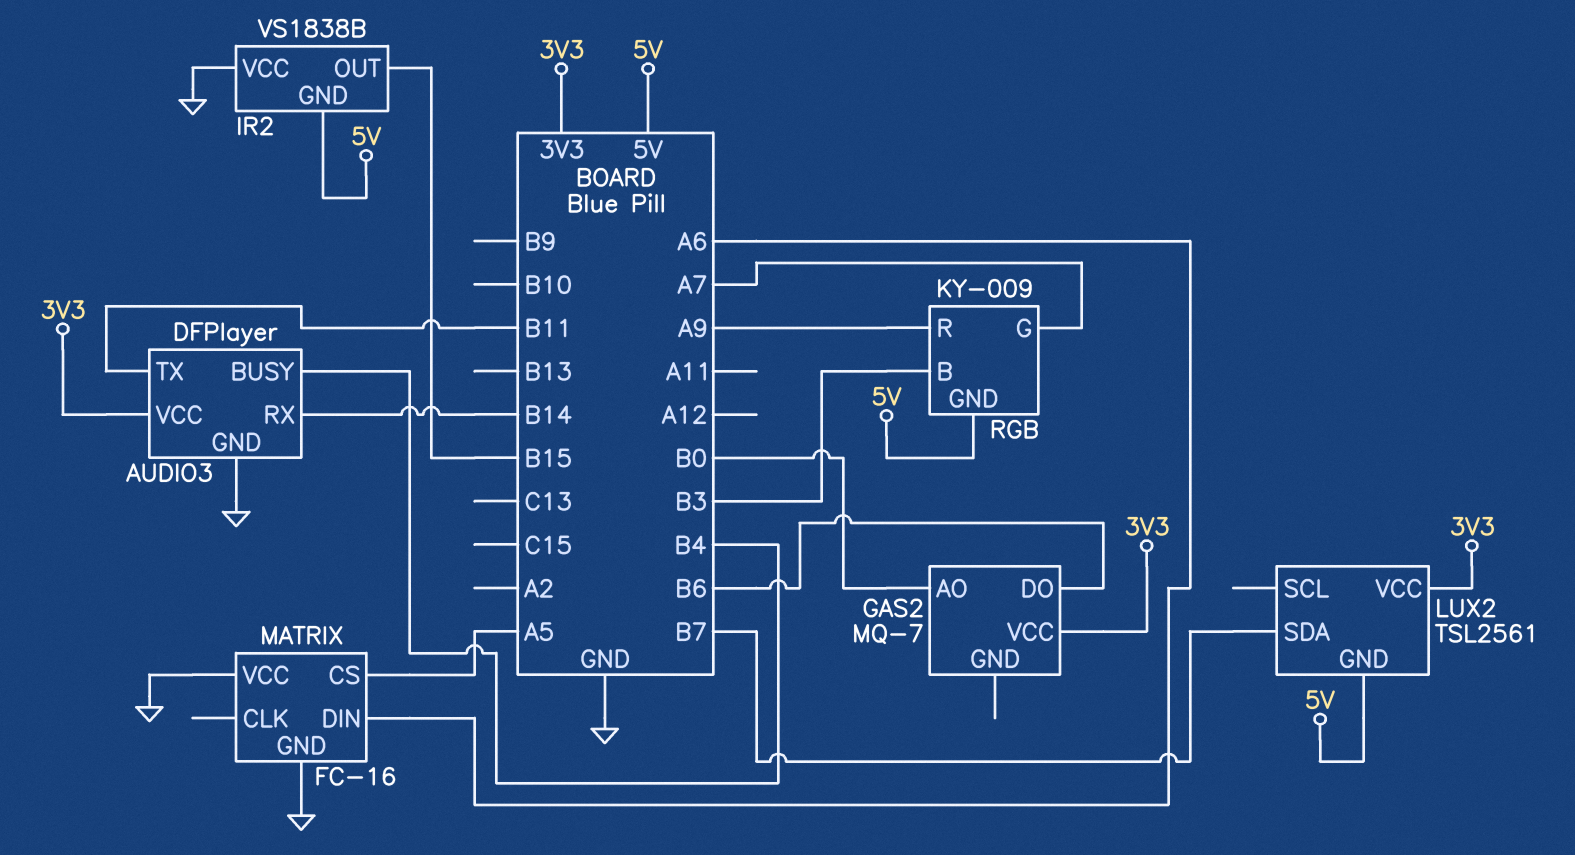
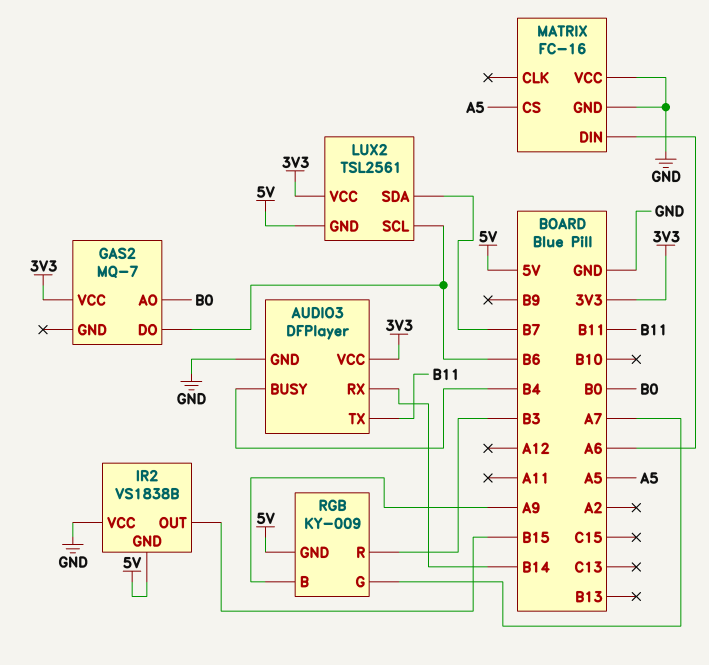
LUX2 pin SCL: none -> B6
RGB pin B: B3 -> A9
RGB pin R: A9 -> B3

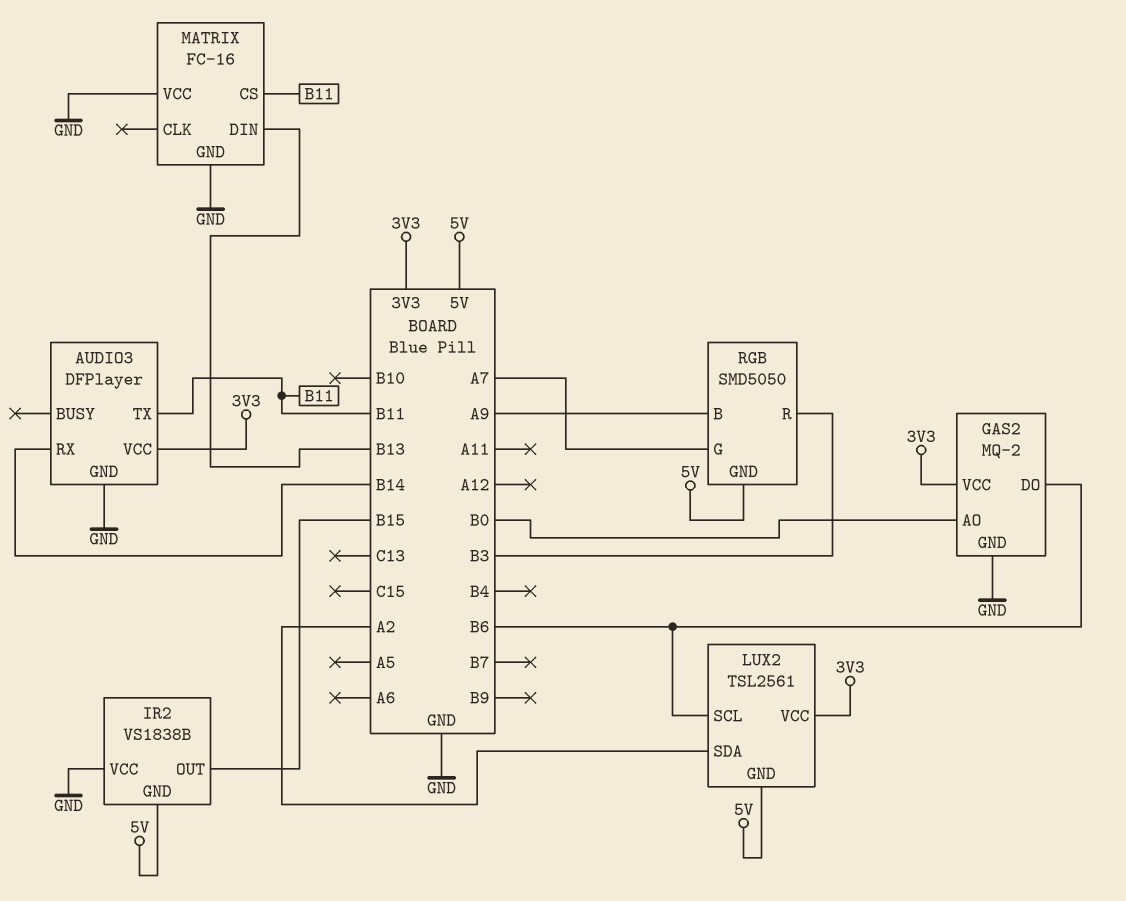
AUDIO3 pin BUSY: B4 -> none
GAS2: MQ-7 -> MQ-2
GAS2 pin GND: none -> GND
LUX2 pin SDA: B7 -> A2
MATRIX pin CS: A5 -> B11
MATRIX pin DIN: A6 -> B13
RGB: KY-009 -> SMD5050

